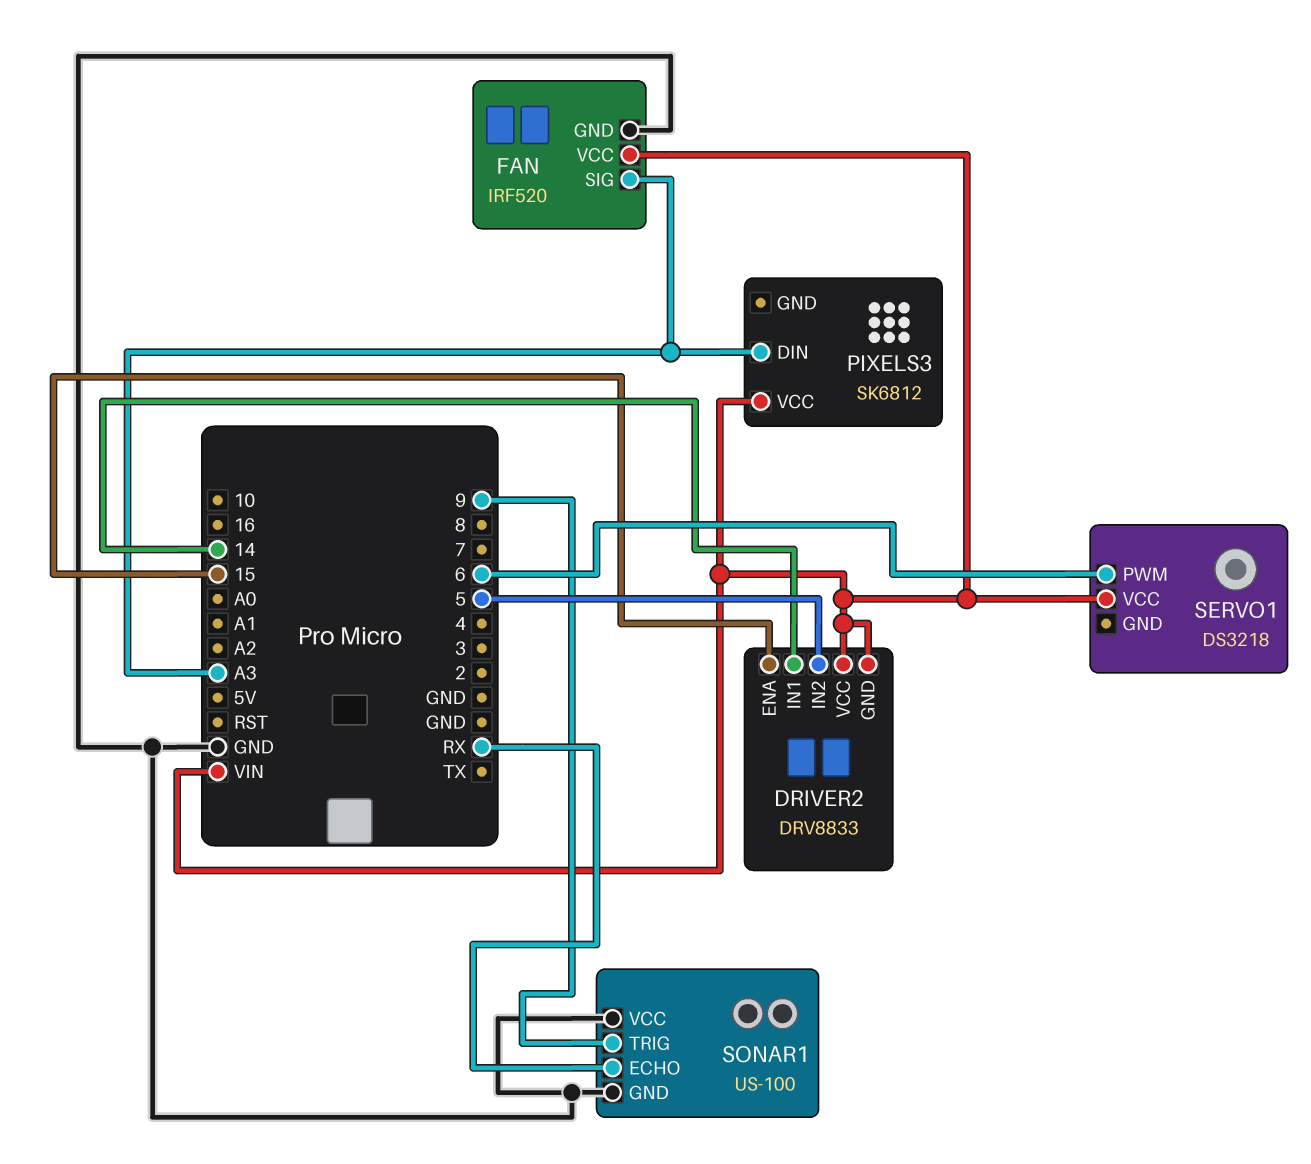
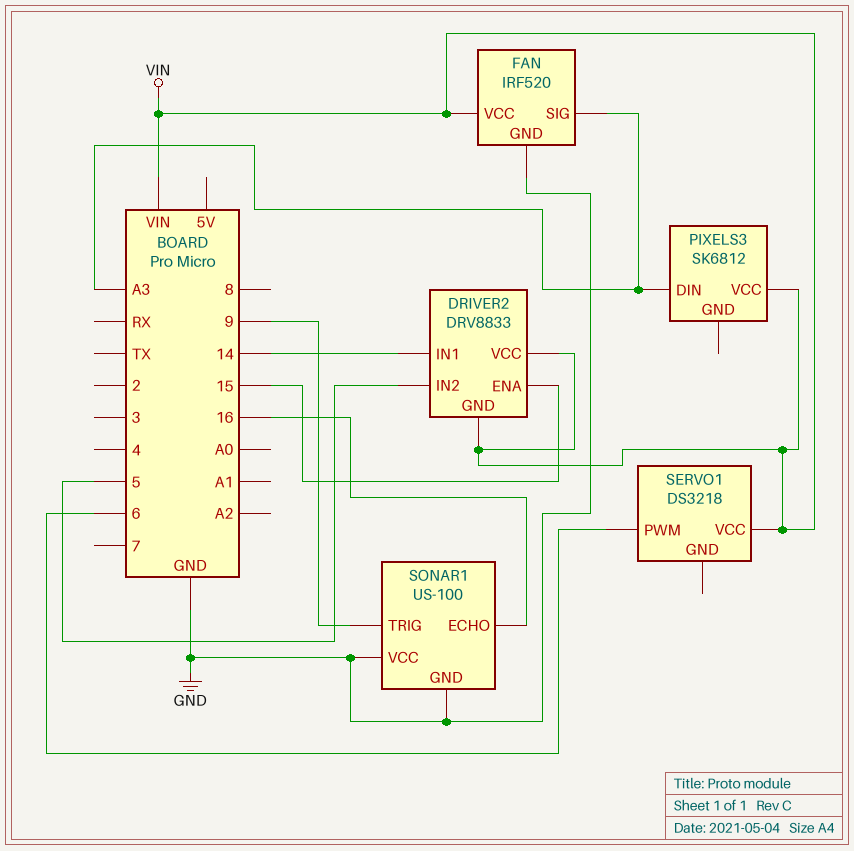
SONAR1 pin ECHO: RX -> 16

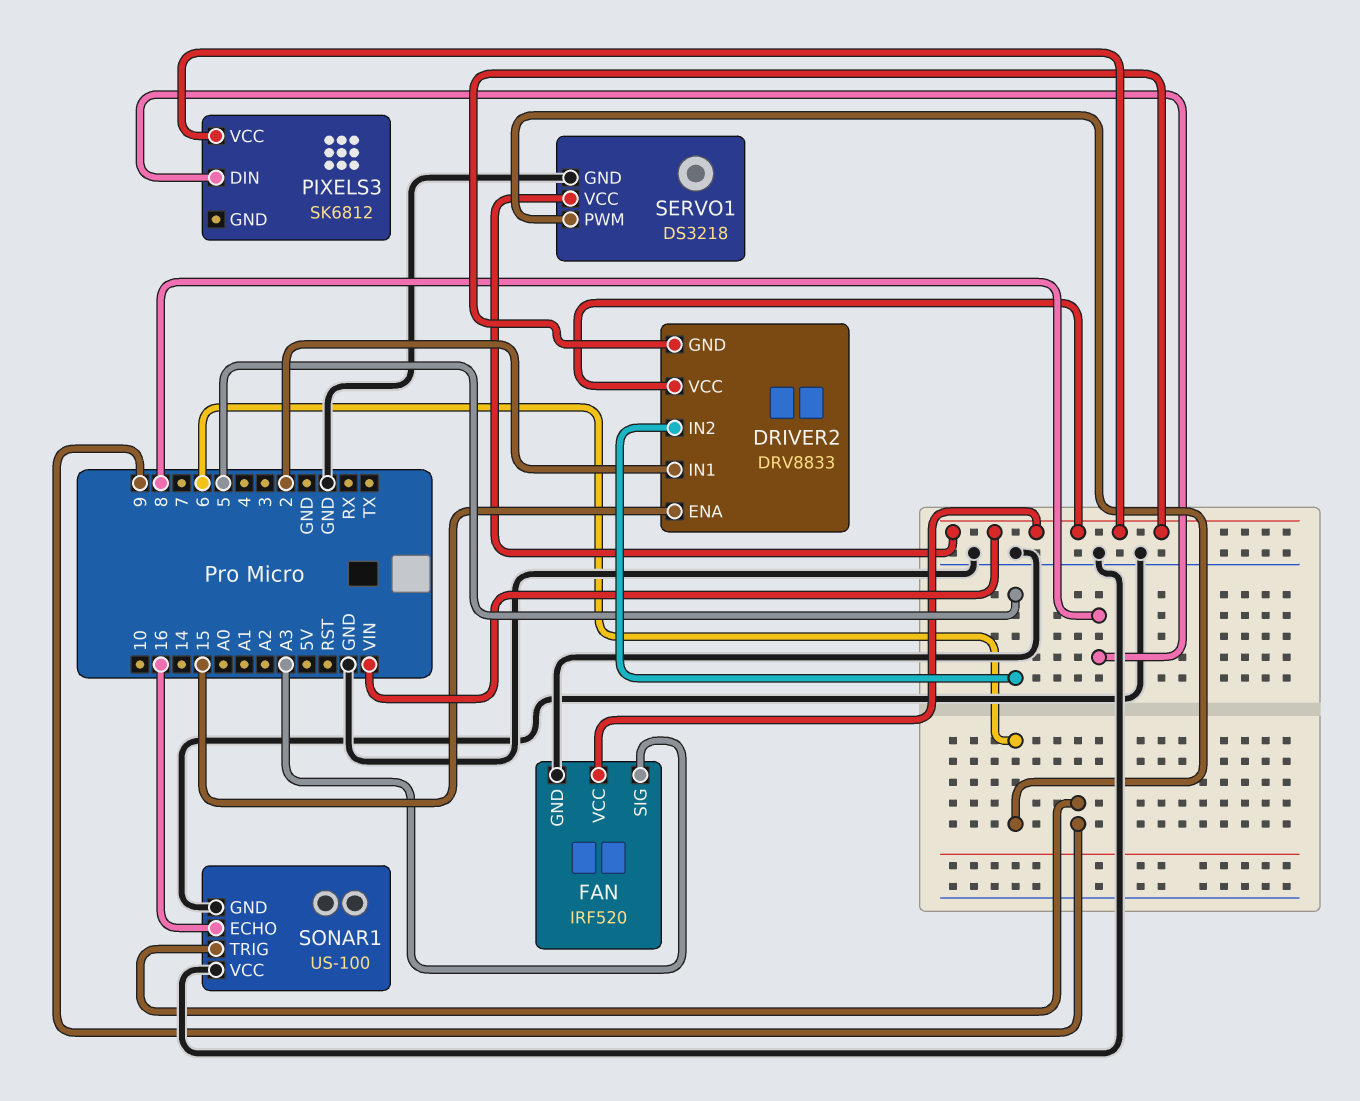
DRIVER2 pin IN1: 14 -> 2
PIXELS3 pin DIN: A3 -> 8
SERVO1 pin GND: none -> GND

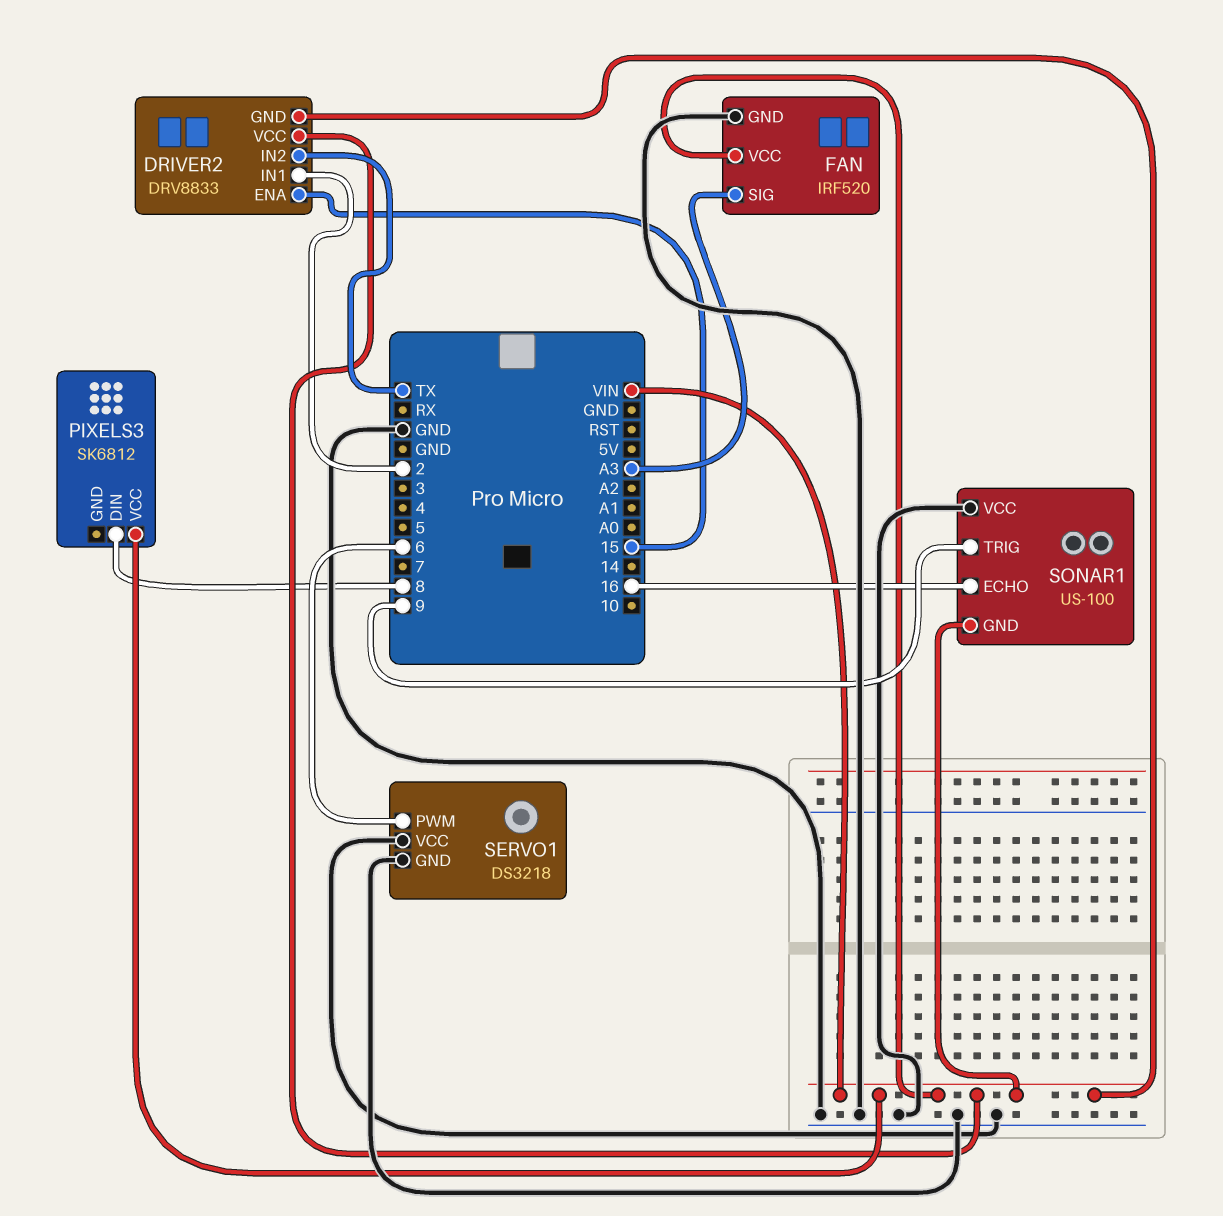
DRIVER2 pin IN2: 5 -> TX
SERVO1 pin VCC: VIN -> GND
SONAR1 pin GND: GND -> VIN

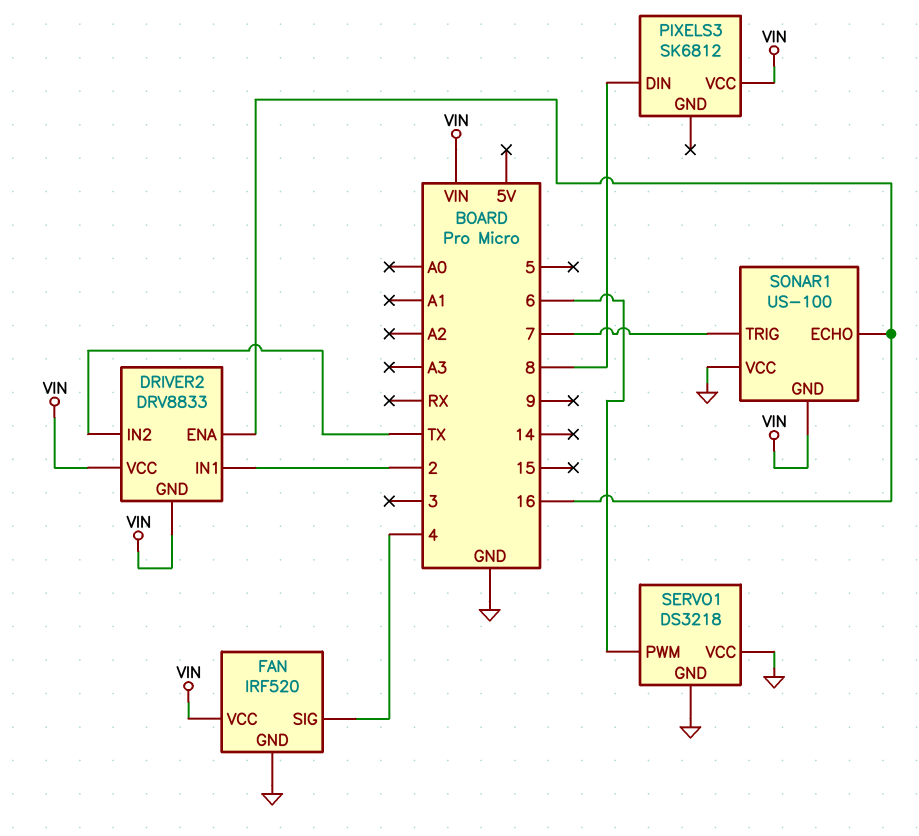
DRIVER2 pin ENA: 15 -> 16
FAN pin SIG: A3 -> 4
SONAR1 pin TRIG: 9 -> 7

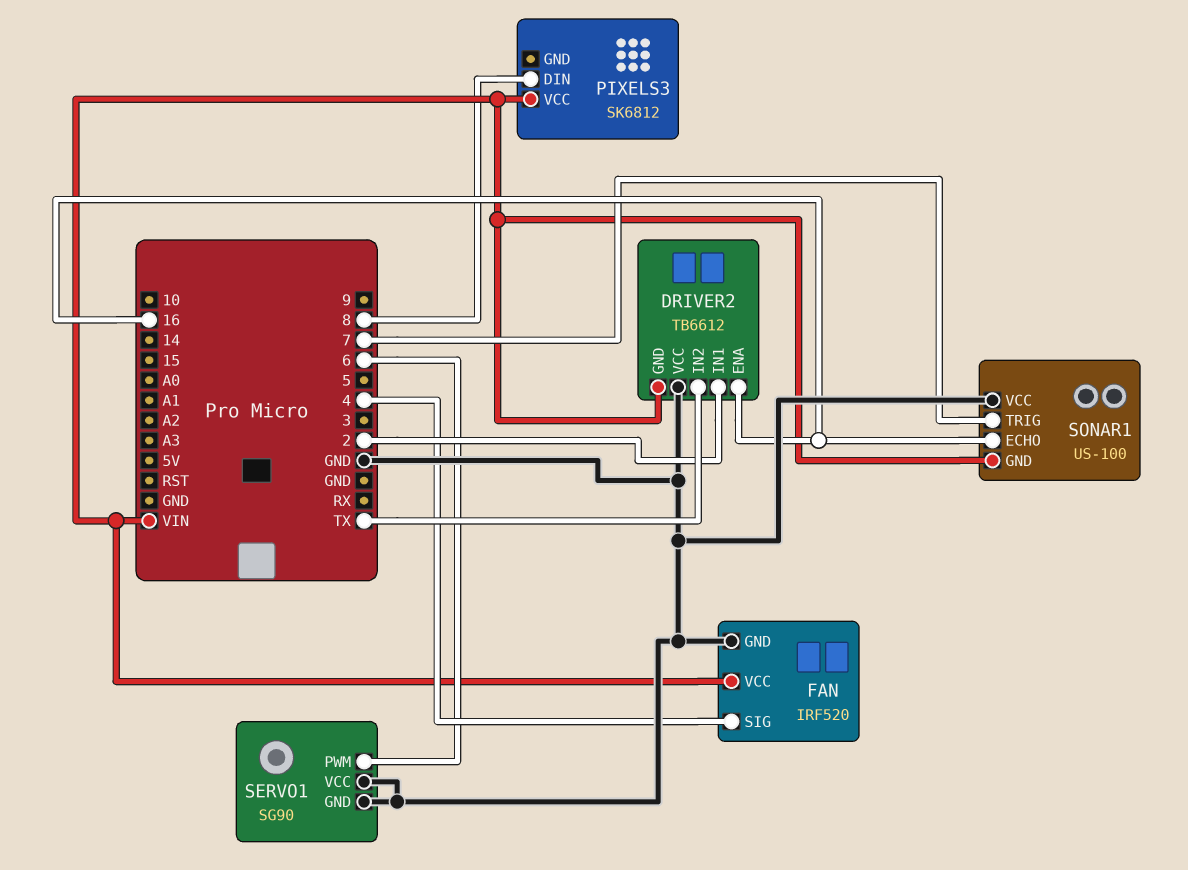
DRIVER2: DRV8833 -> TB6612
DRIVER2 pin VCC: VIN -> GND
SERVO1: DS3218 -> SG90

